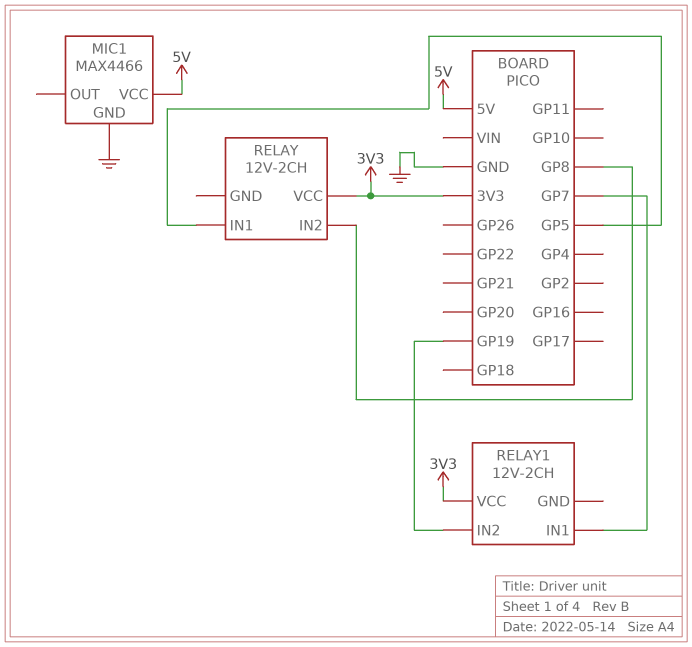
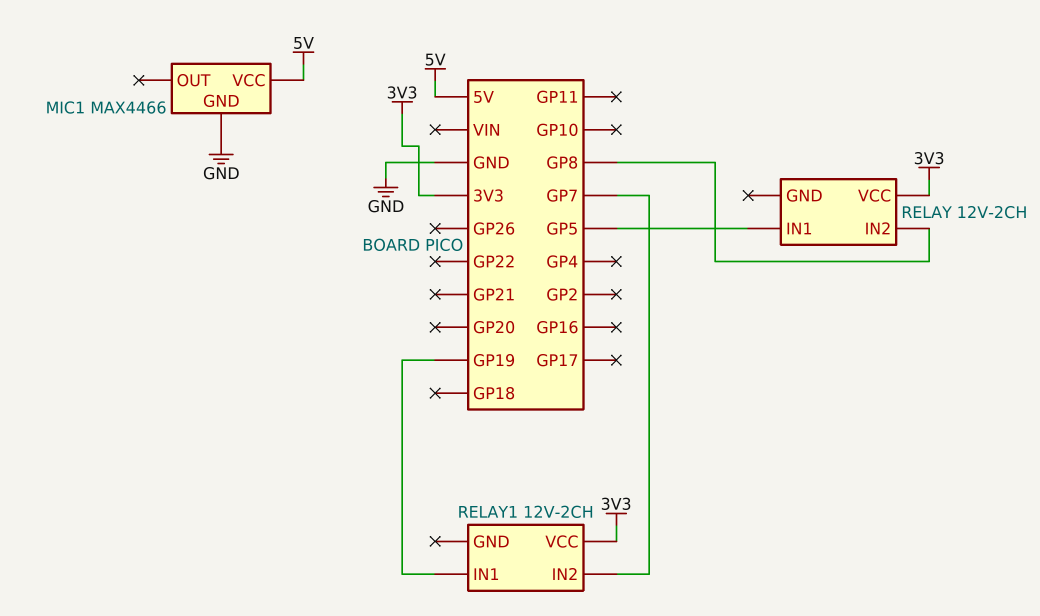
RELAY1 pin IN1: GP7 -> GP19
RELAY1 pin IN2: GP19 -> GP7

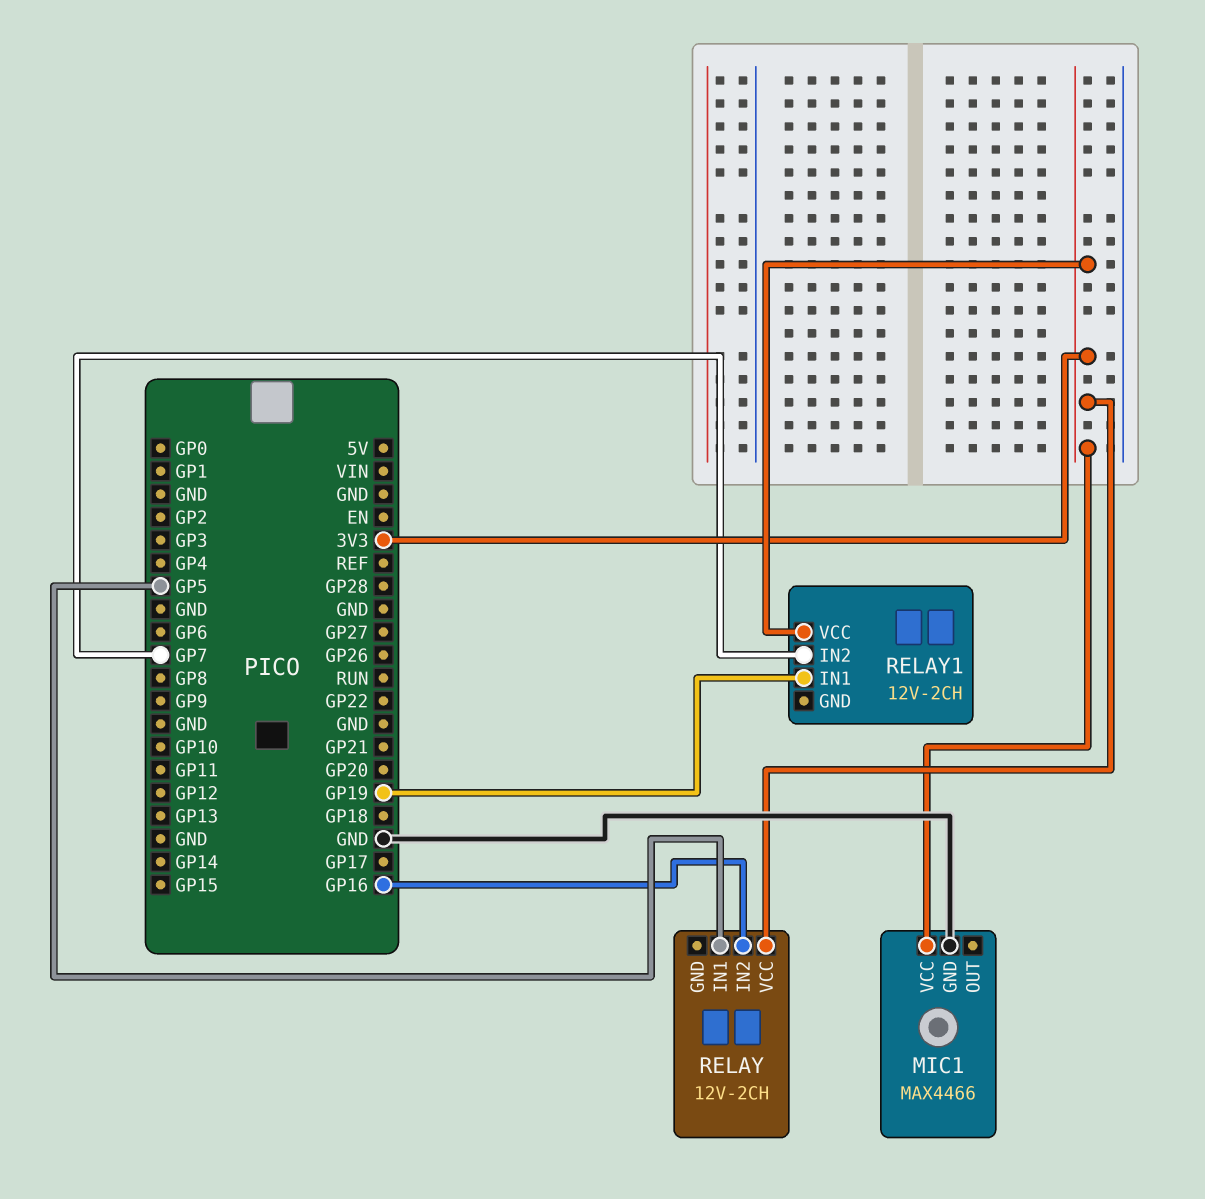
MIC1 pin VCC: 5V -> 3V3
RELAY pin IN2: GP8 -> GP16

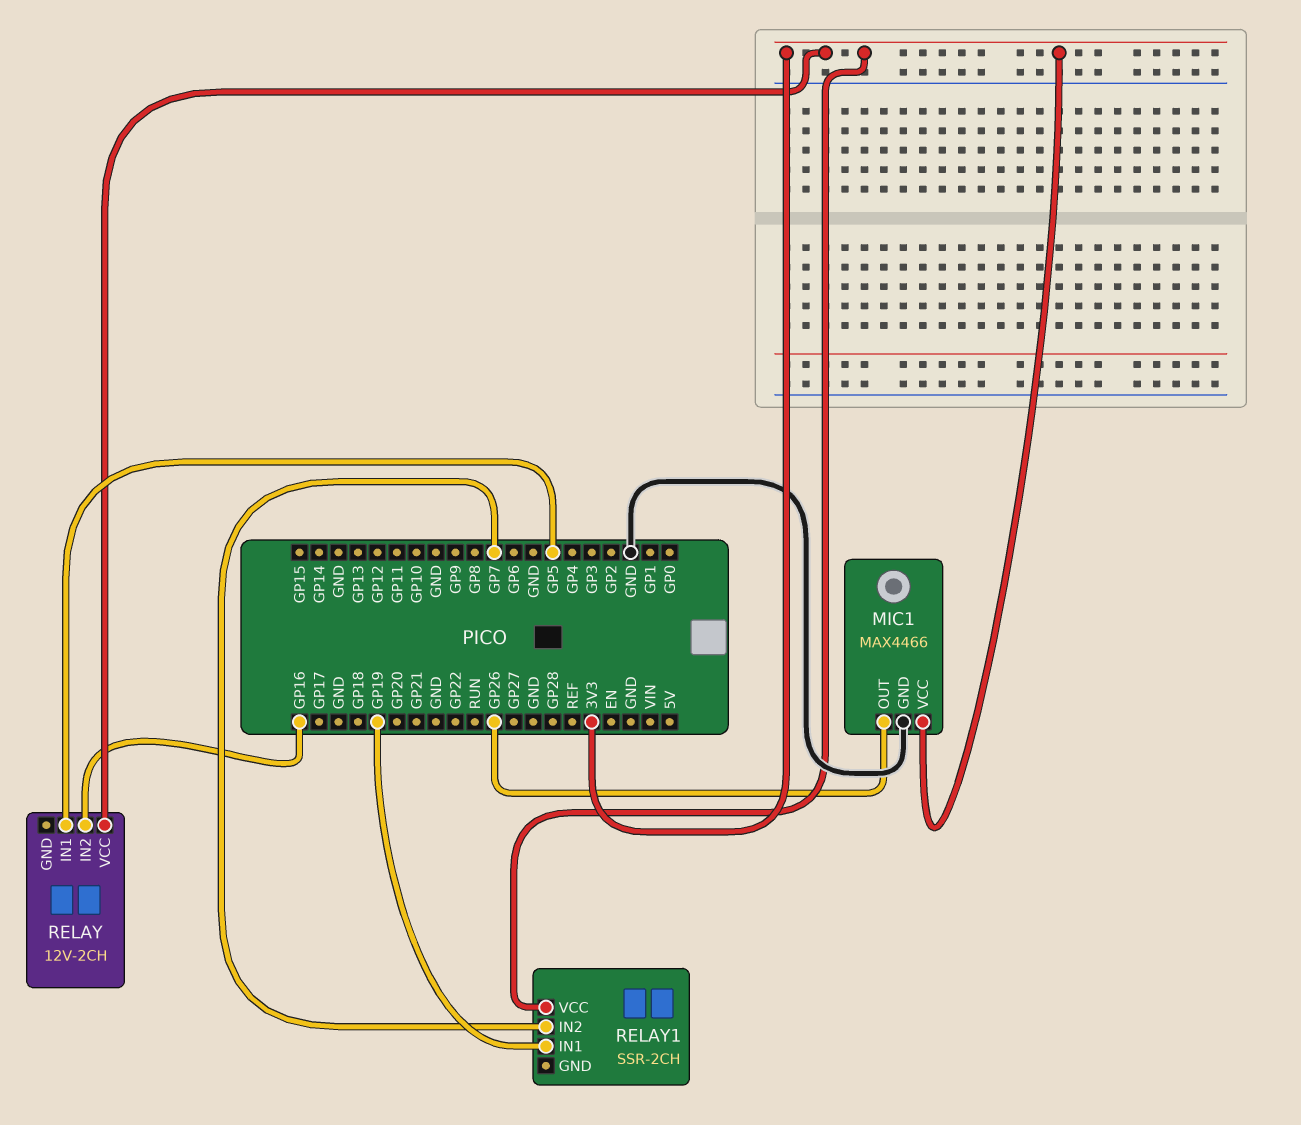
MIC1 pin OUT: none -> GP26
RELAY1: 12V-2CH -> SSR-2CH

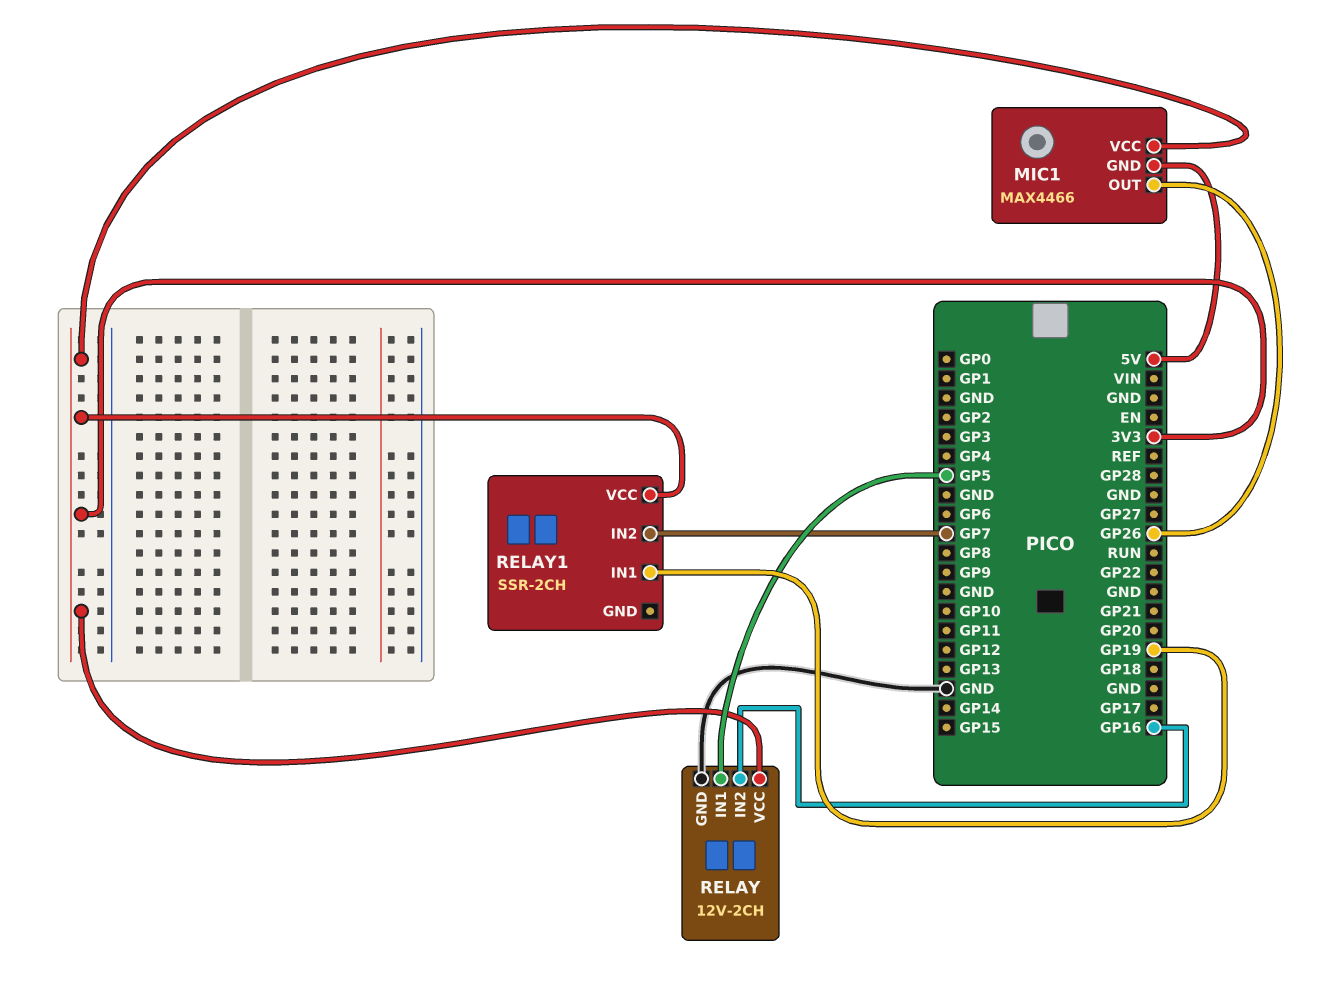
MIC1 pin GND: GND -> 5V
RELAY pin GND: none -> GND

